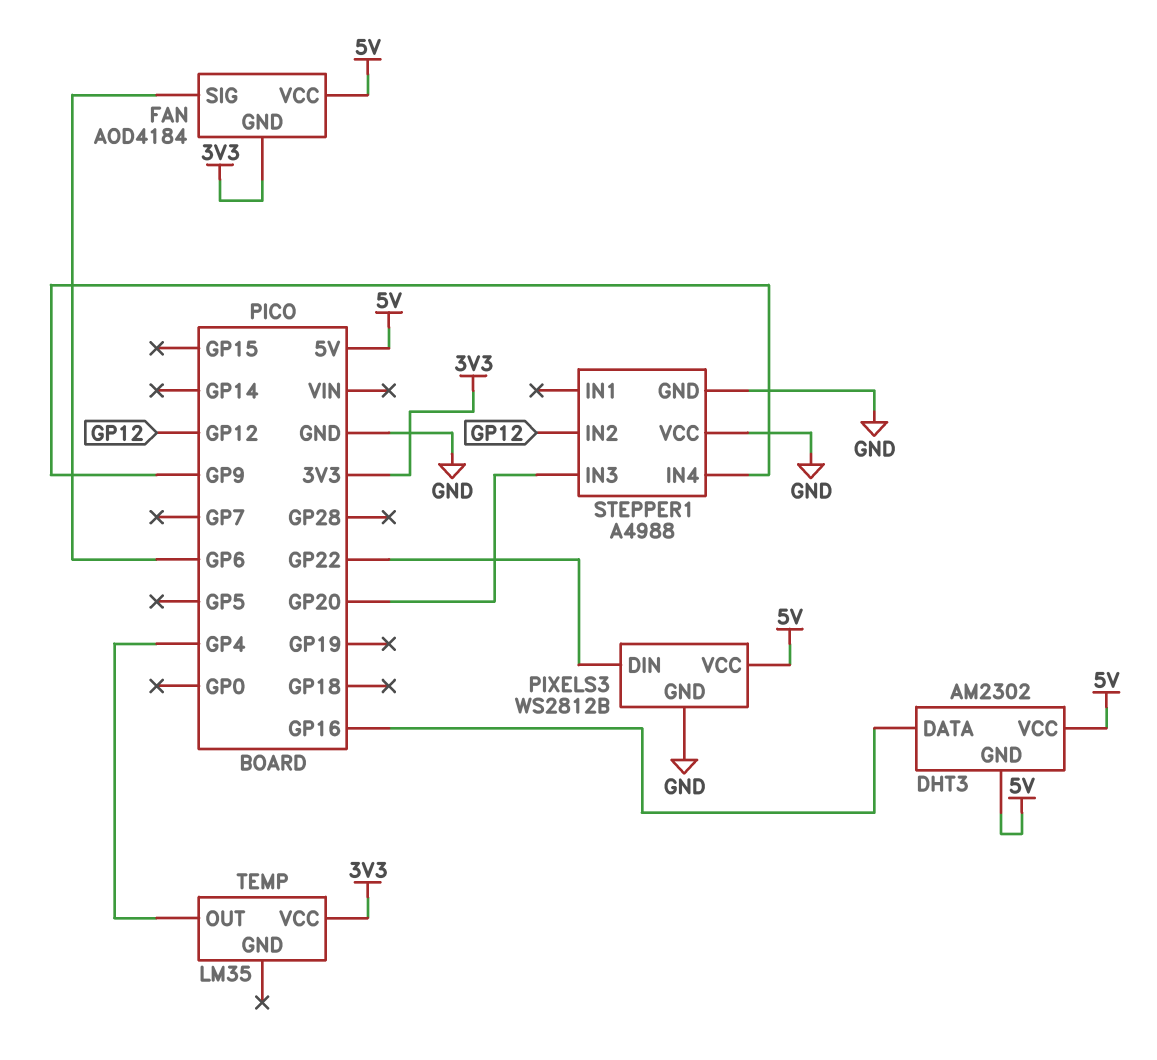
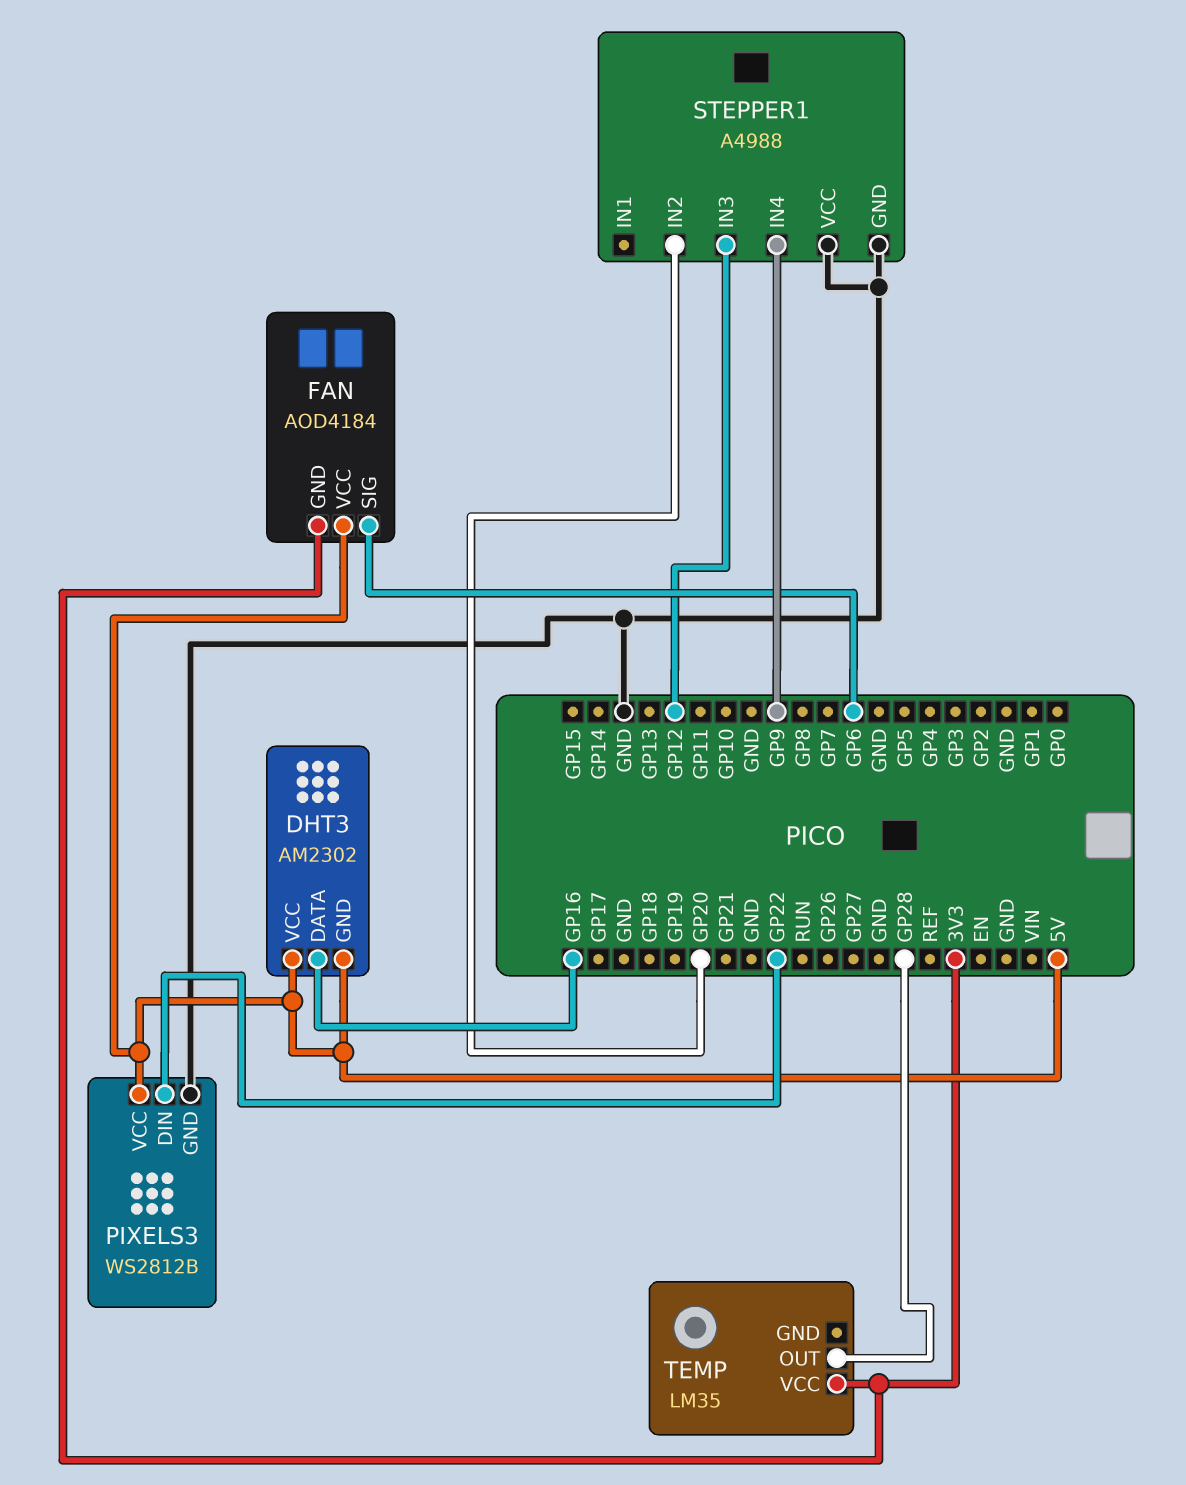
STEPPER1 pin IN2: GP12 -> GP20
STEPPER1 pin IN3: GP20 -> GP12
TEMP pin OUT: GP4 -> GP28

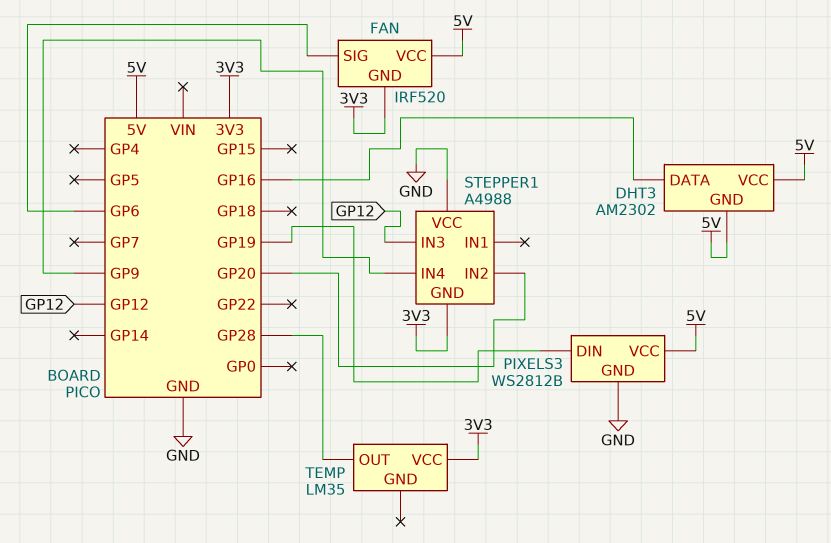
FAN: AOD4184 -> IRF520
PIXELS3 pin DIN: GP22 -> GP19
STEPPER1 pin GND: GND -> 3V3

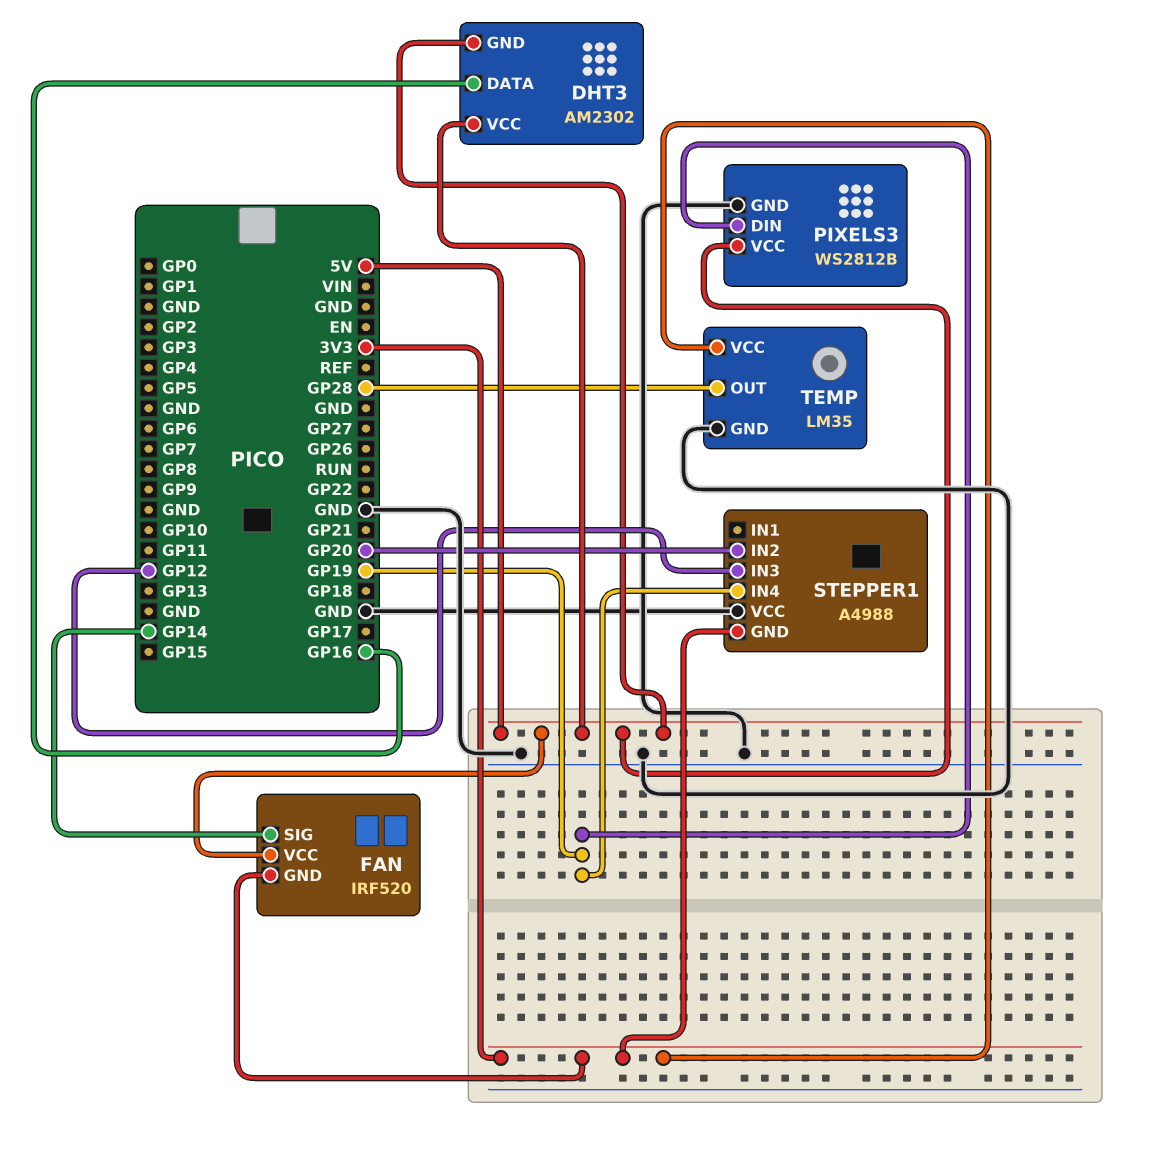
FAN pin SIG: GP6 -> GP14
STEPPER1 pin IN4: GP9 -> GP19
TEMP pin GND: none -> GND

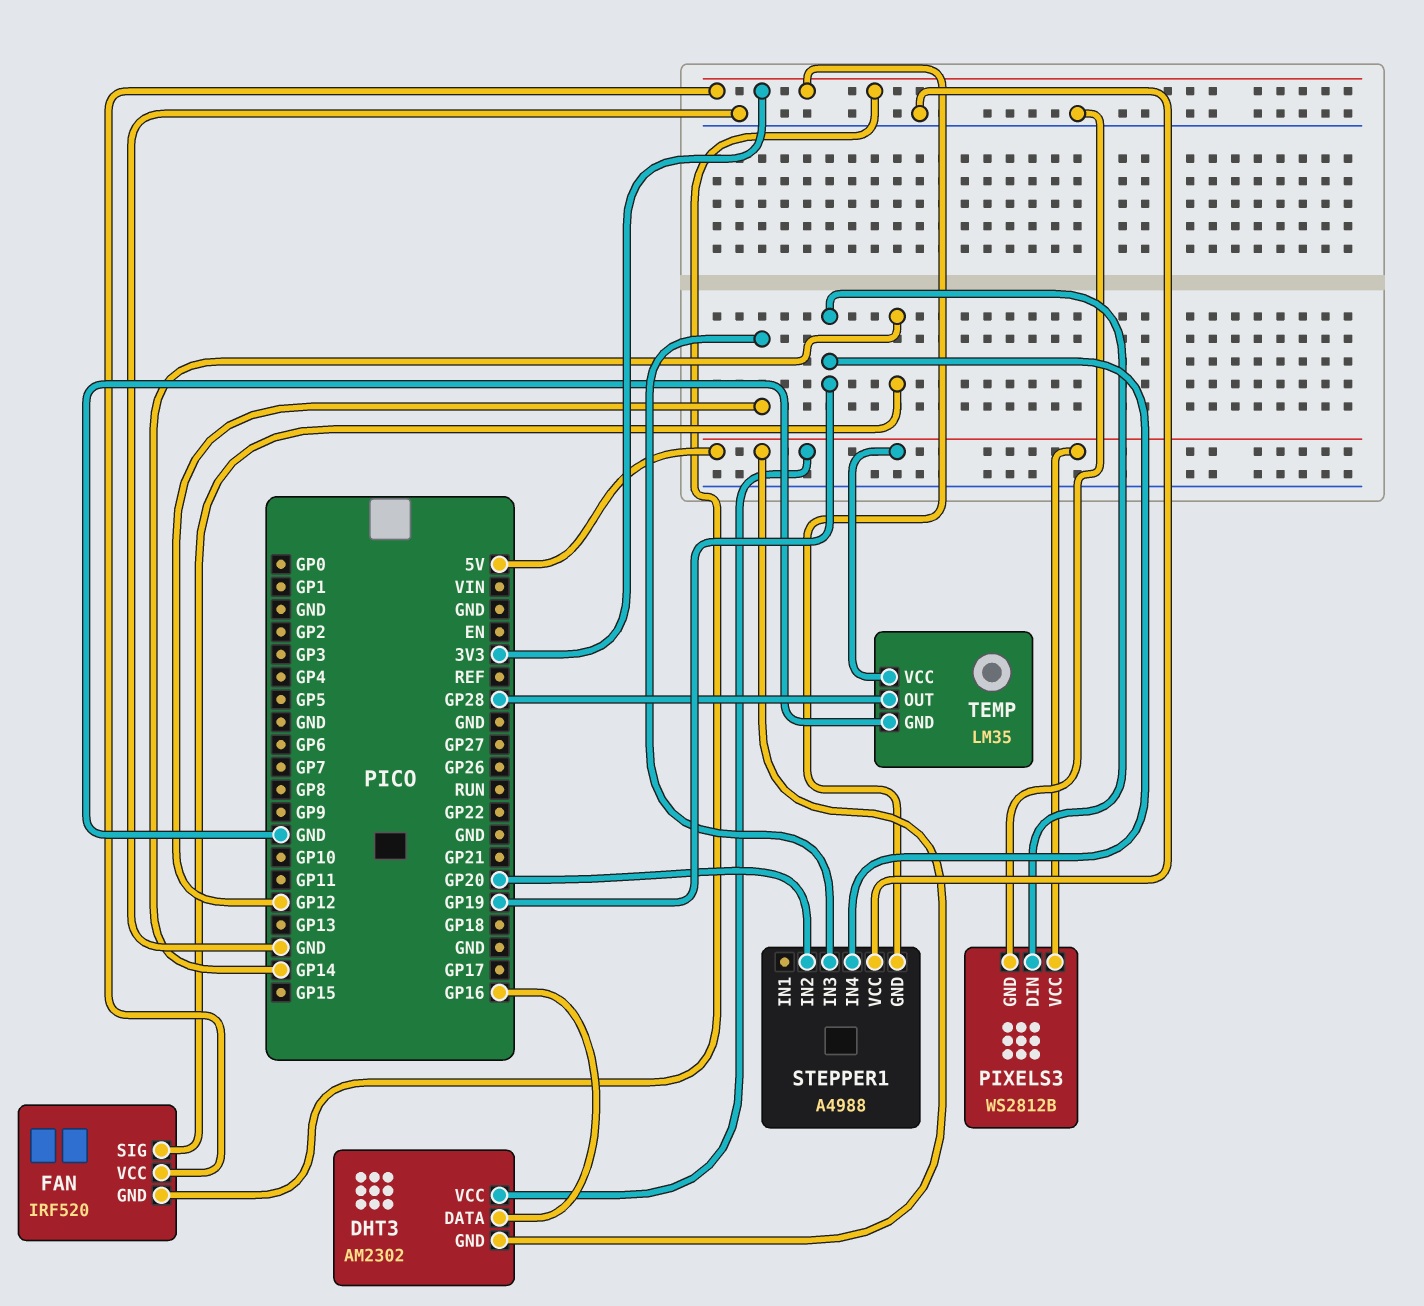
FAN pin VCC: 5V -> 3V3
TEMP pin VCC: 3V3 -> 5V

